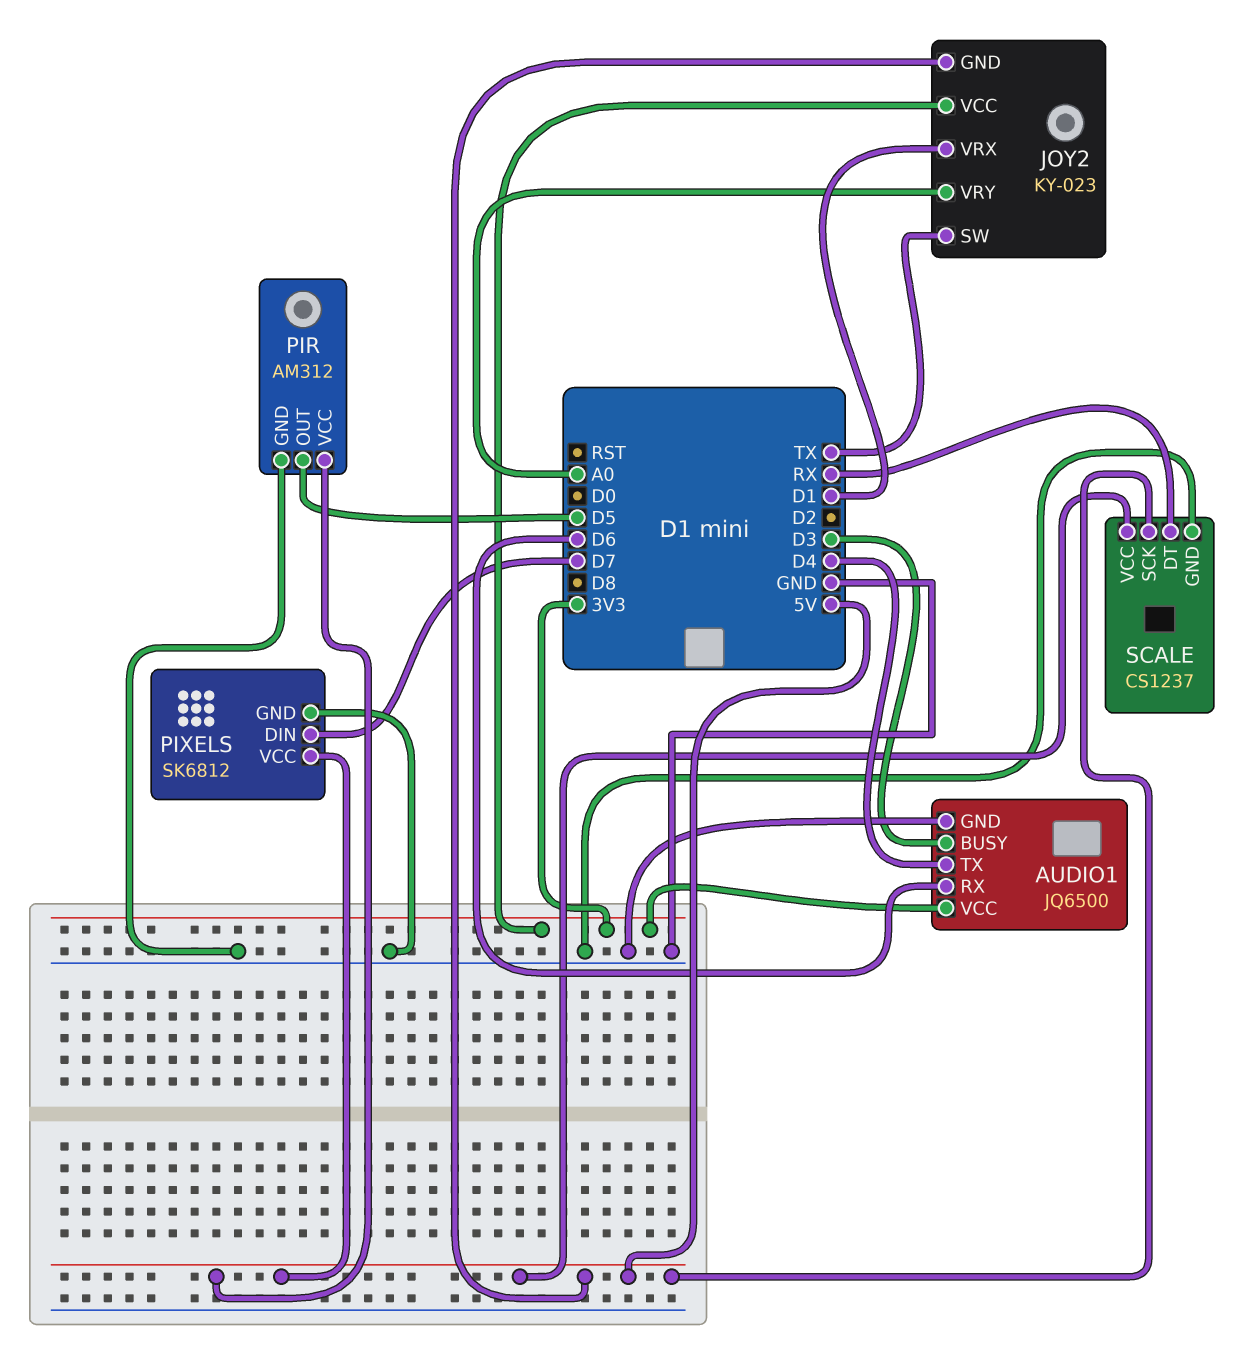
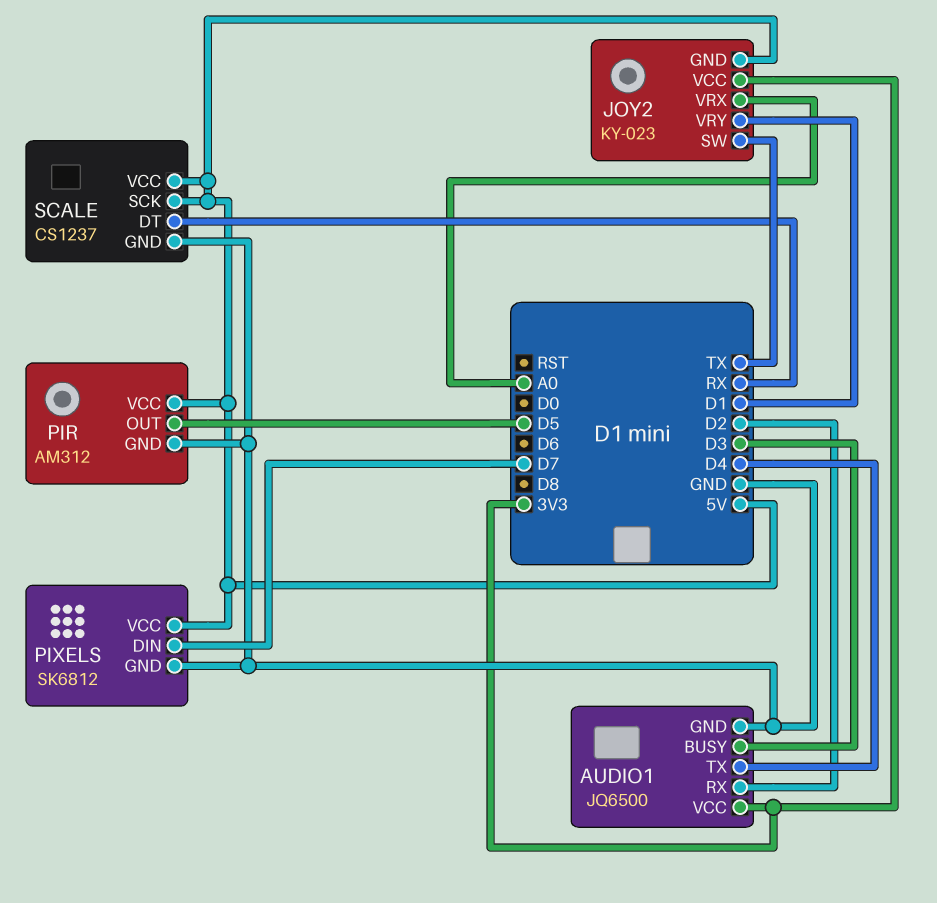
AUDIO1 pin RX: D6 -> D2
JOY2 pin VRX: D1 -> A0
JOY2 pin VRY: A0 -> D1

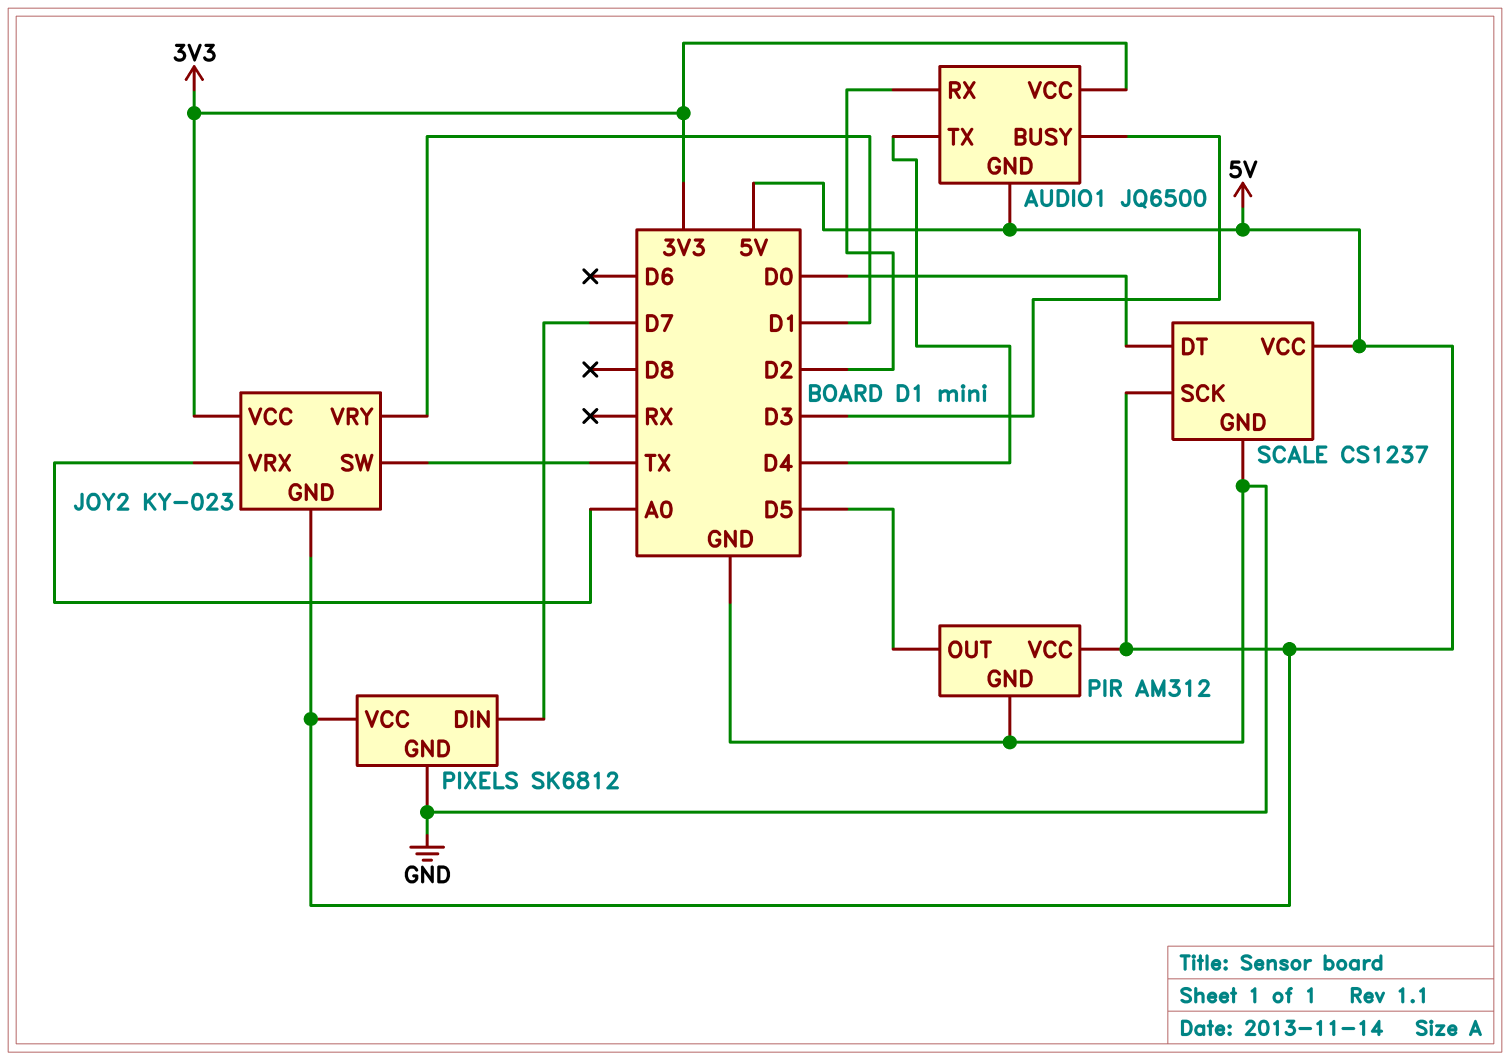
AUDIO1 pin GND: GND -> 5V
SCALE pin DT: RX -> D0

